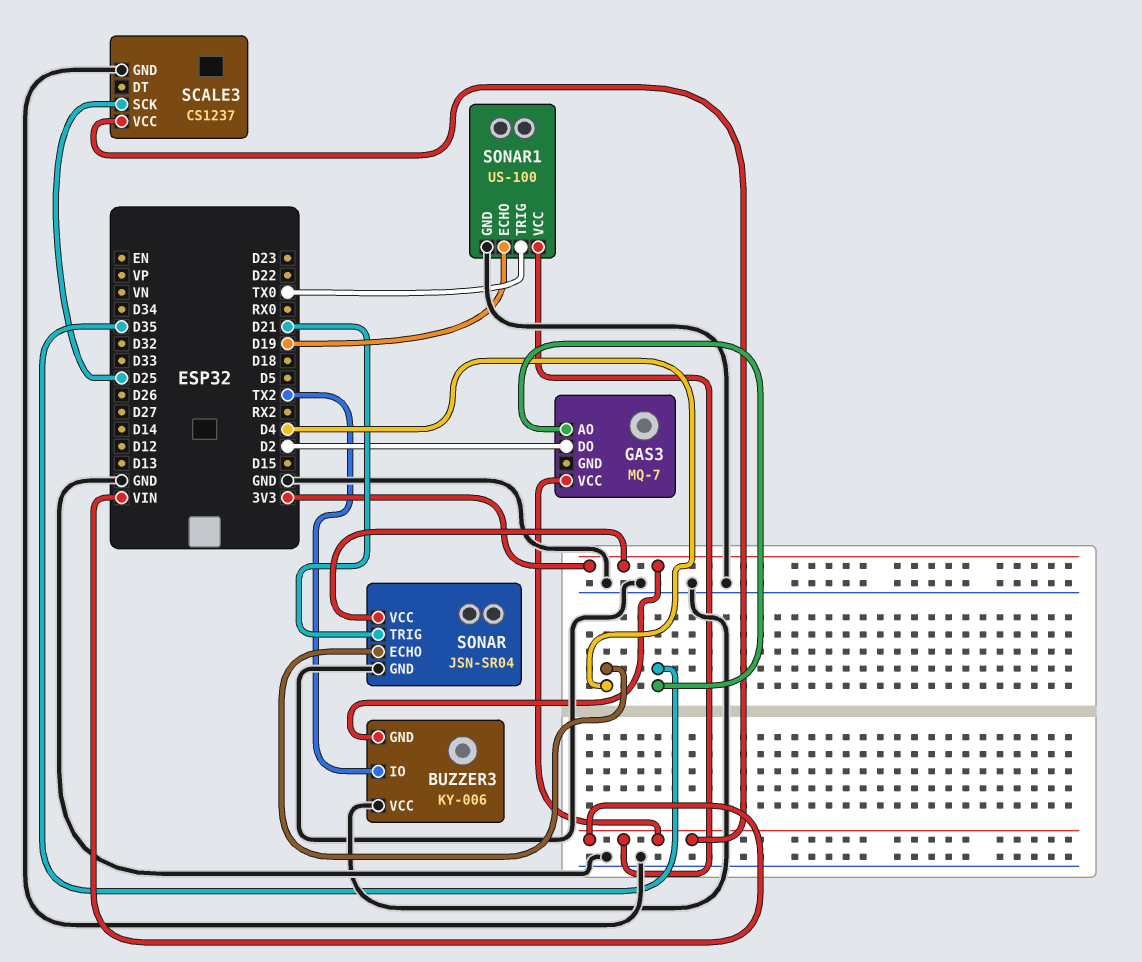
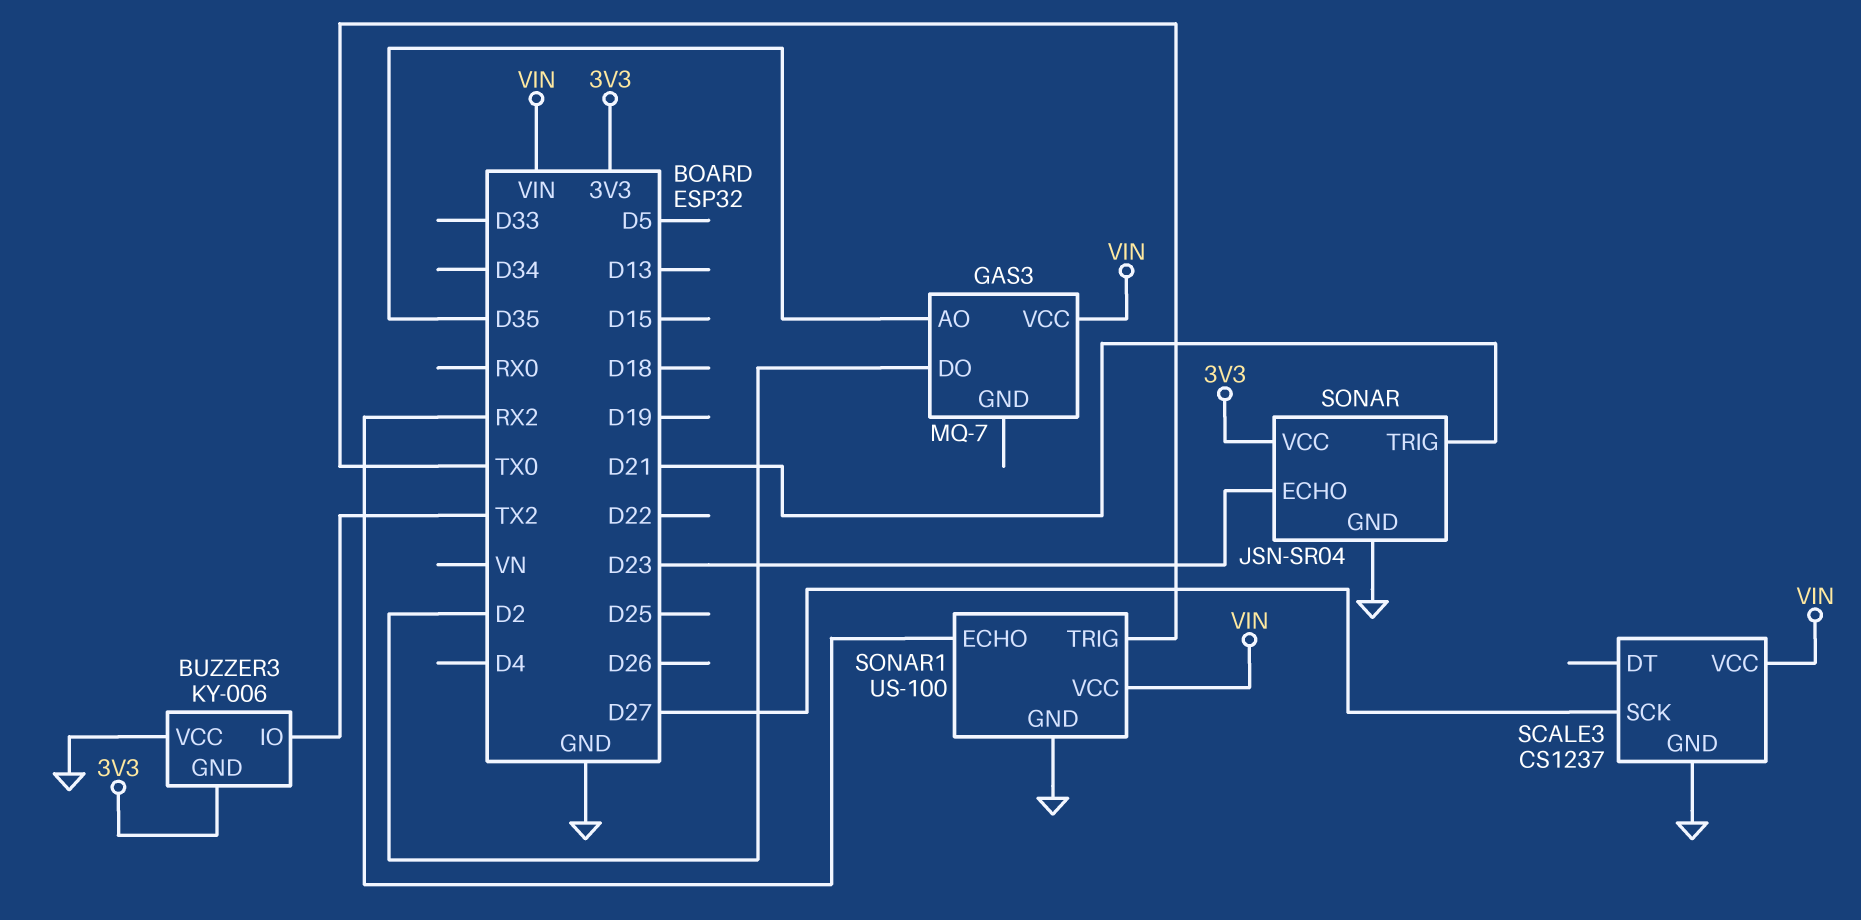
SCALE3 pin SCK: D25 -> D27
SONAR pin ECHO: D4 -> D23
SONAR1 pin ECHO: D19 -> RX2

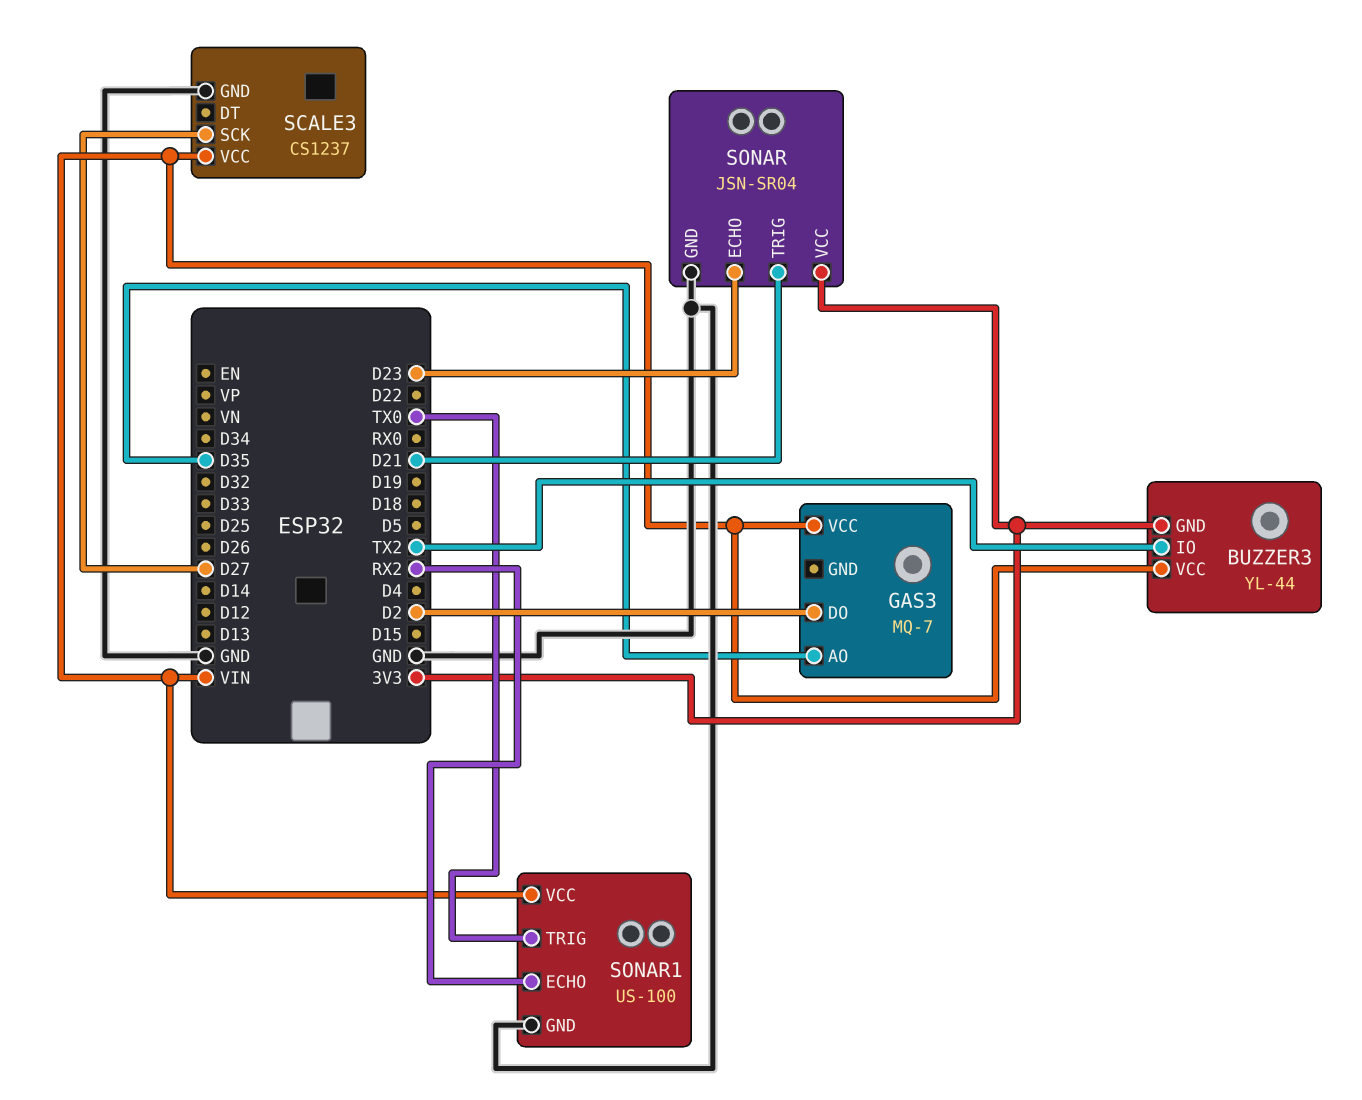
BUZZER3: KY-006 -> YL-44
BUZZER3 pin VCC: GND -> VIN

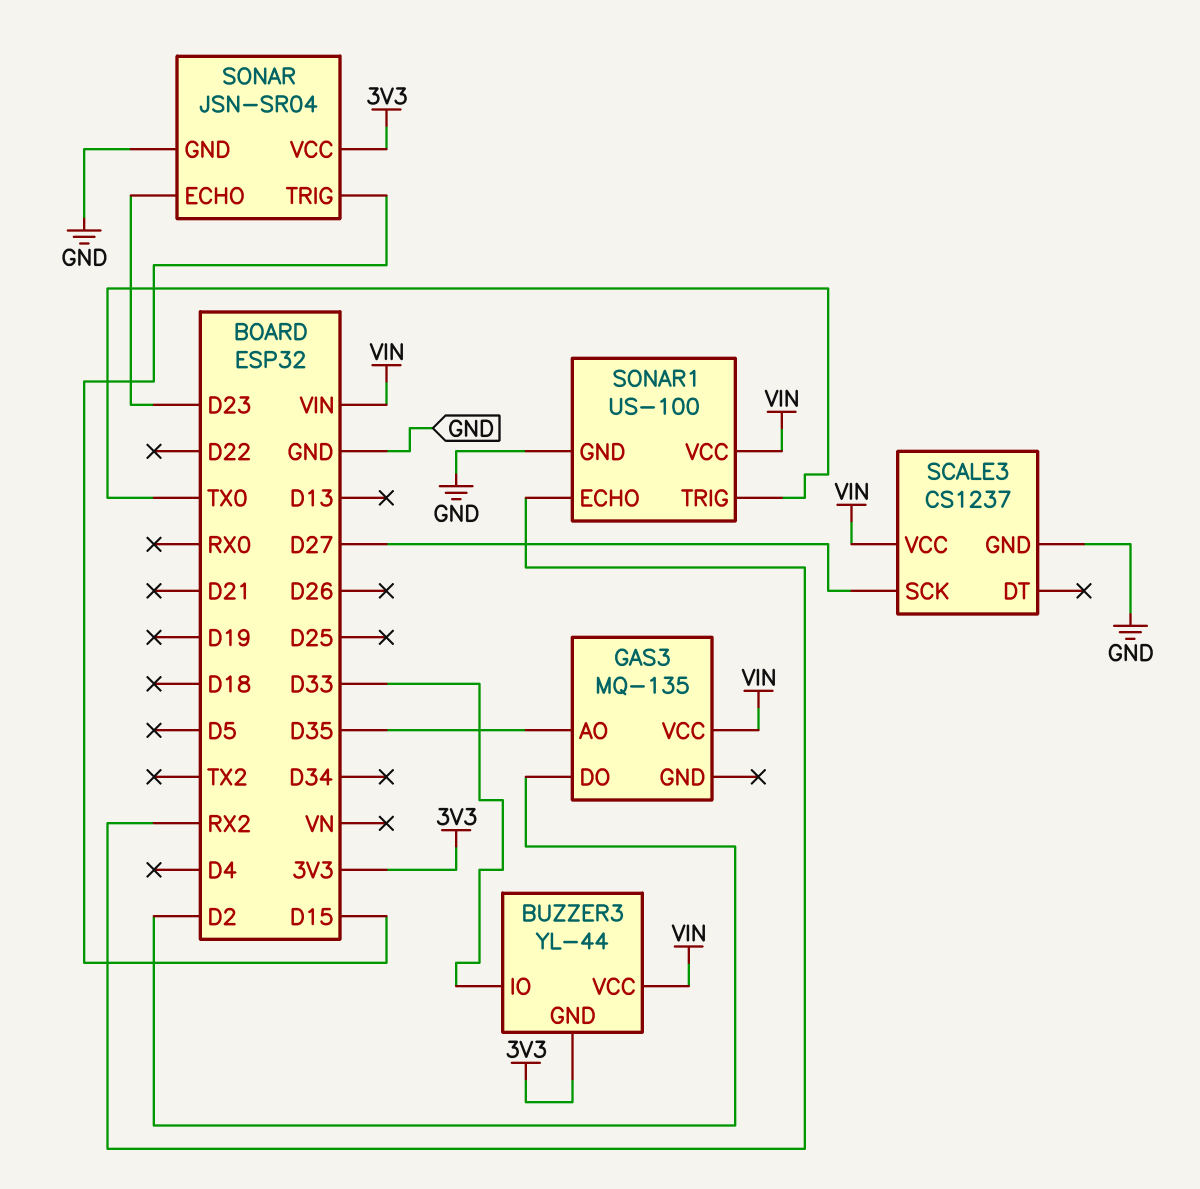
BUZZER3 pin IO: TX2 -> D33
GAS3: MQ-7 -> MQ-135
SONAR pin TRIG: D21 -> D15

